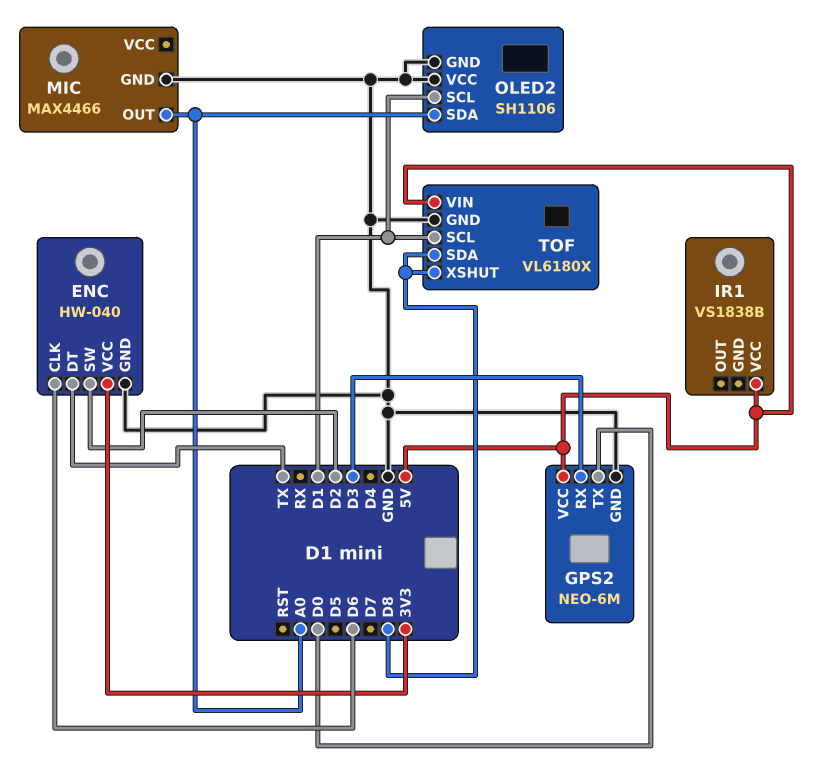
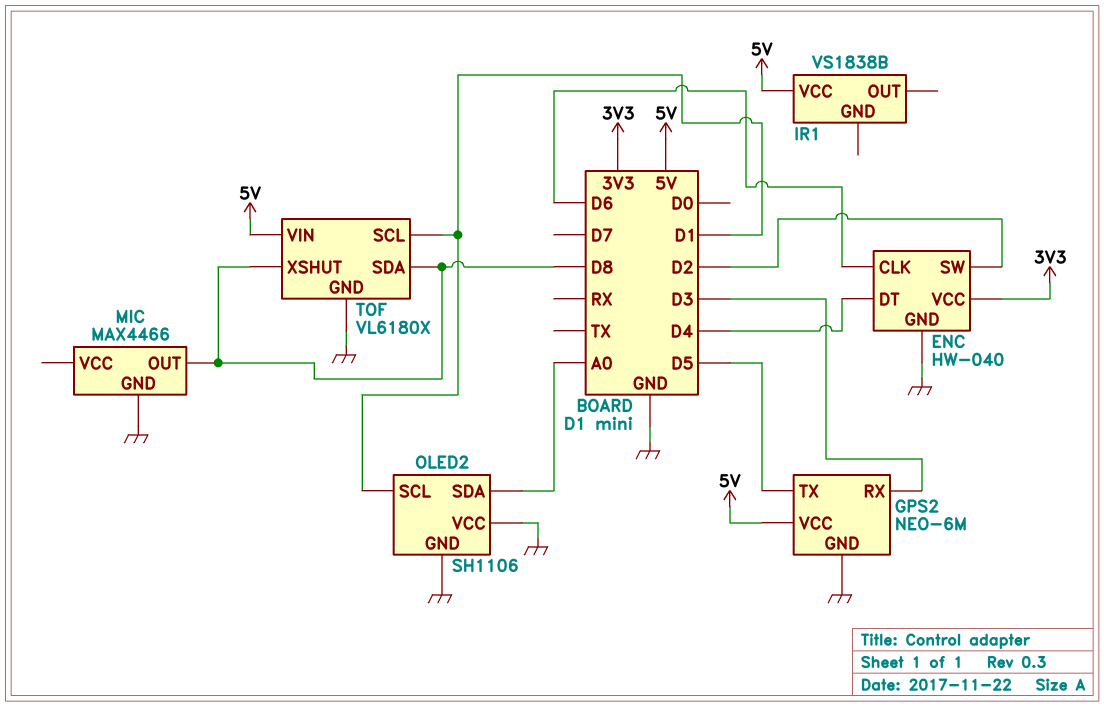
ENC pin DT: TX -> D4
GPS2 pin TX: D0 -> D5
MIC pin OUT: A0 -> D8

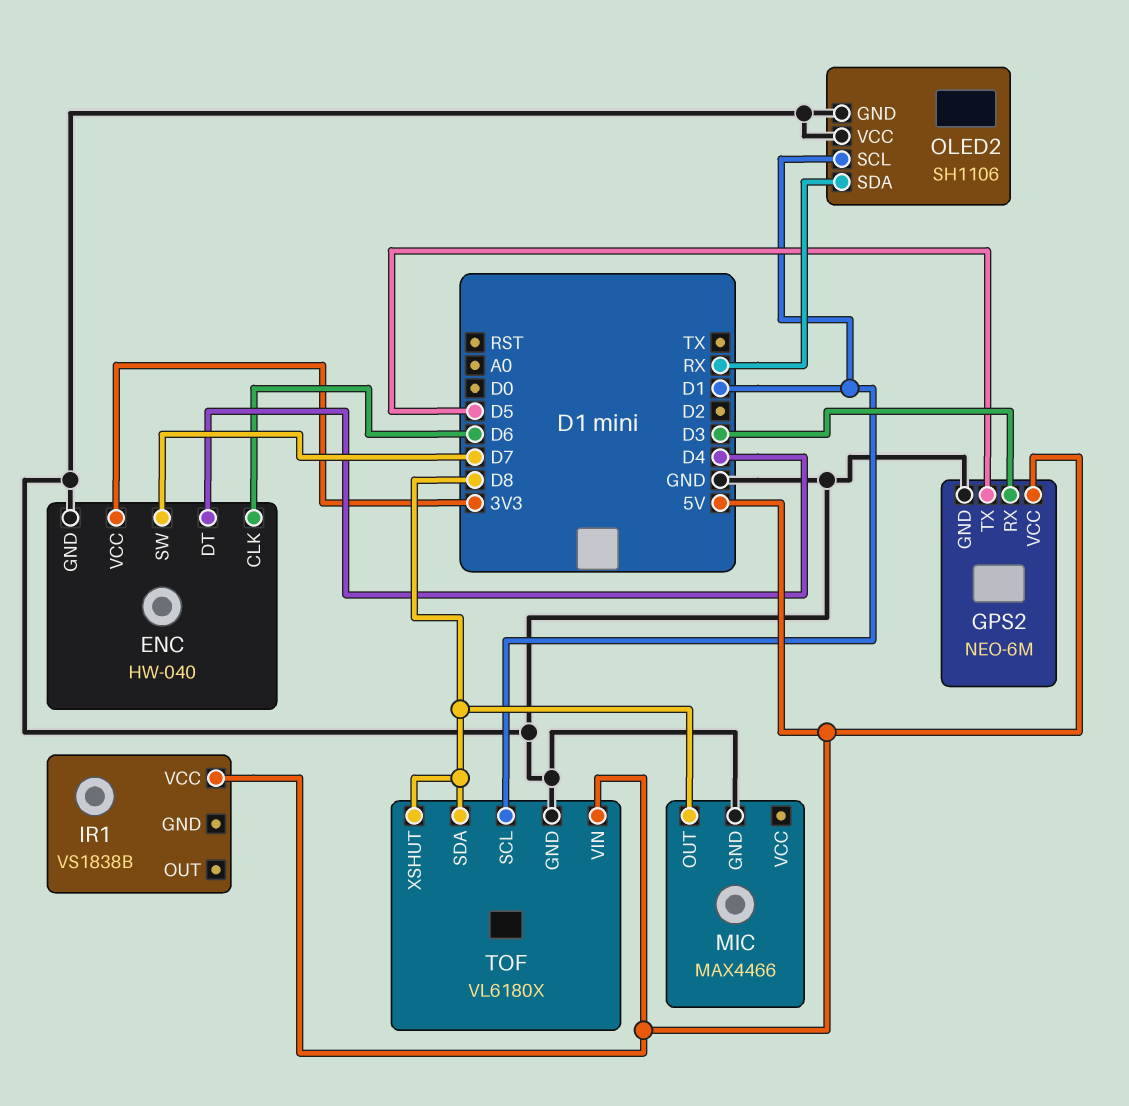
ENC pin SW: D2 -> D7
OLED2 pin SDA: A0 -> RX

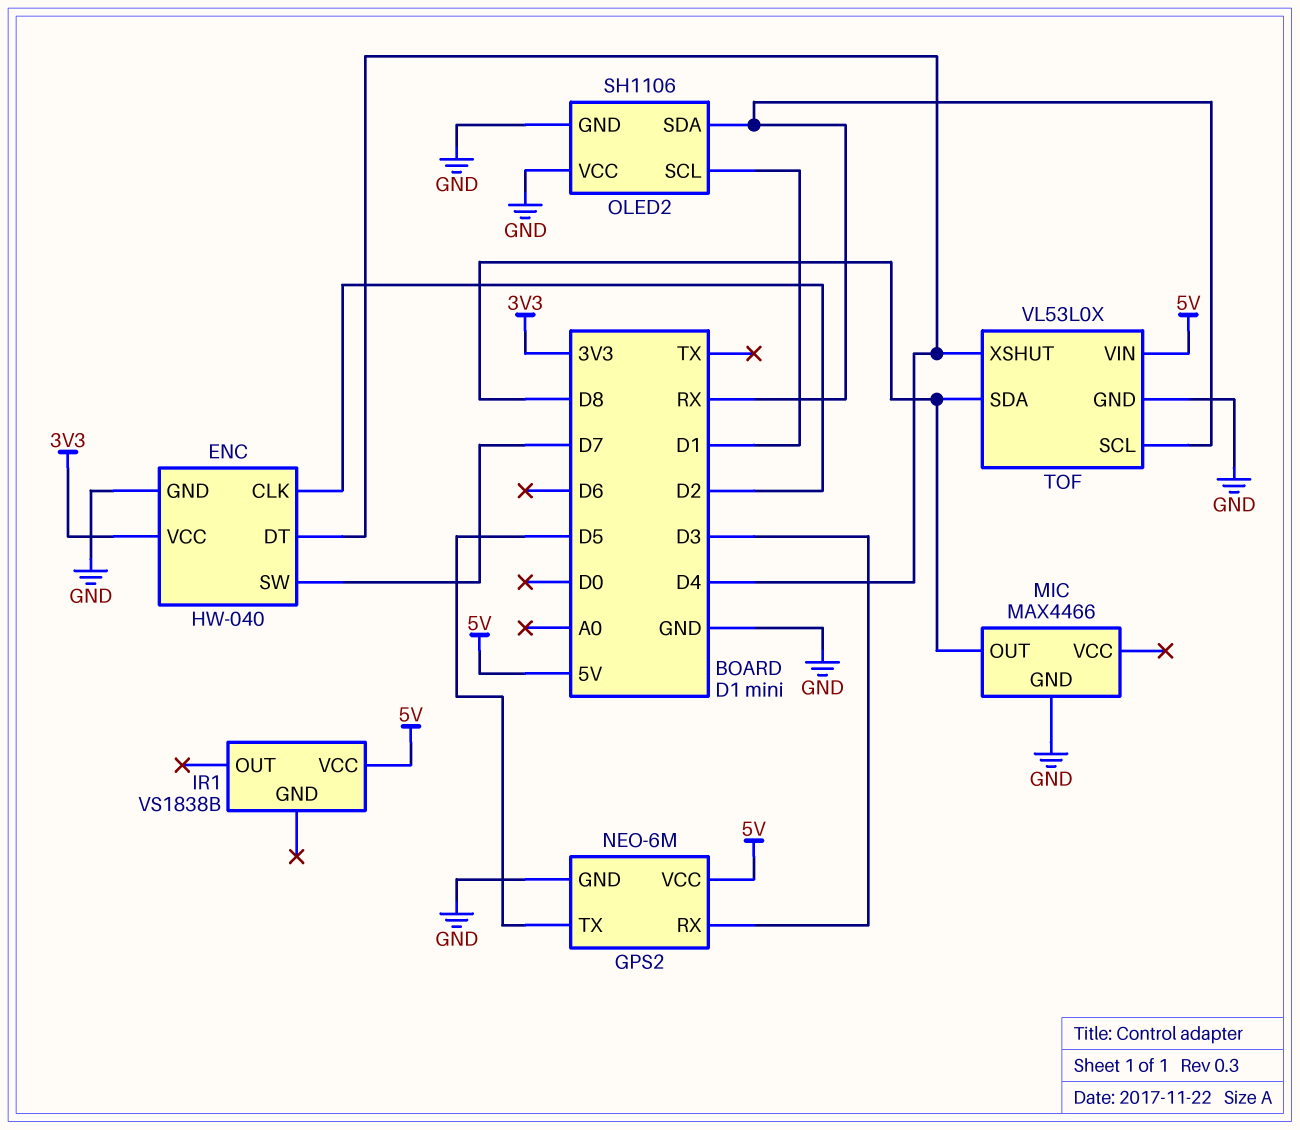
ENC pin CLK: D6 -> D2
TOF: VL6180X -> VL53L0X
TOF pin SCL: D1 -> RX
TOF pin XSHUT: D8 -> D4

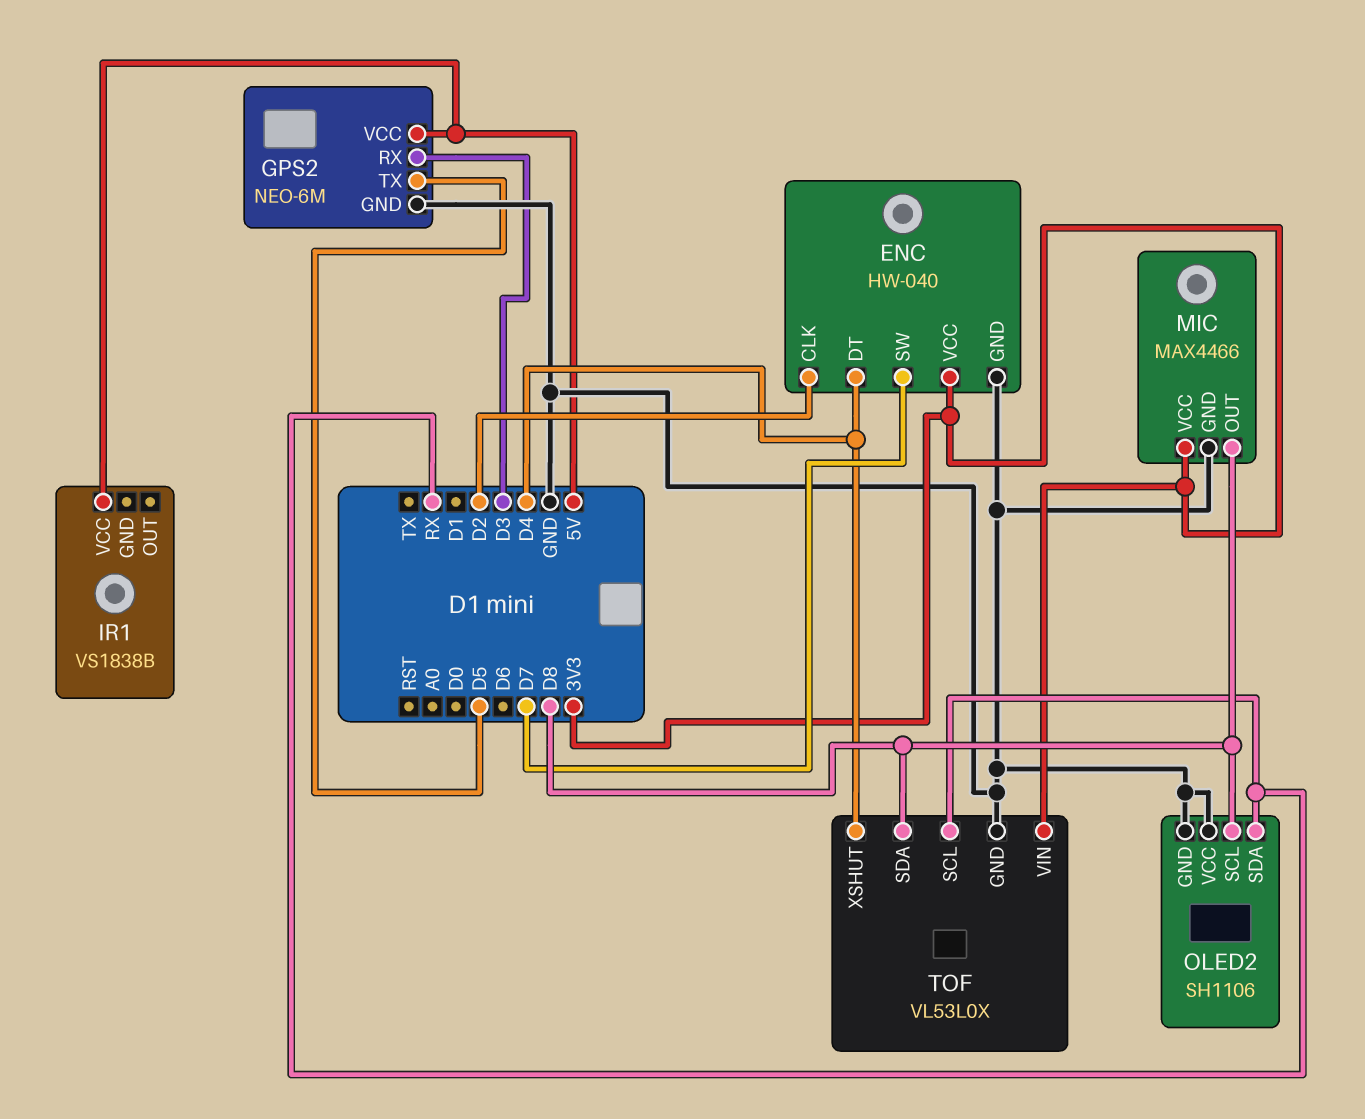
MIC pin VCC: none -> 3V3
OLED2 pin SCL: D1 -> D8
TOF pin VIN: 5V -> 3V3

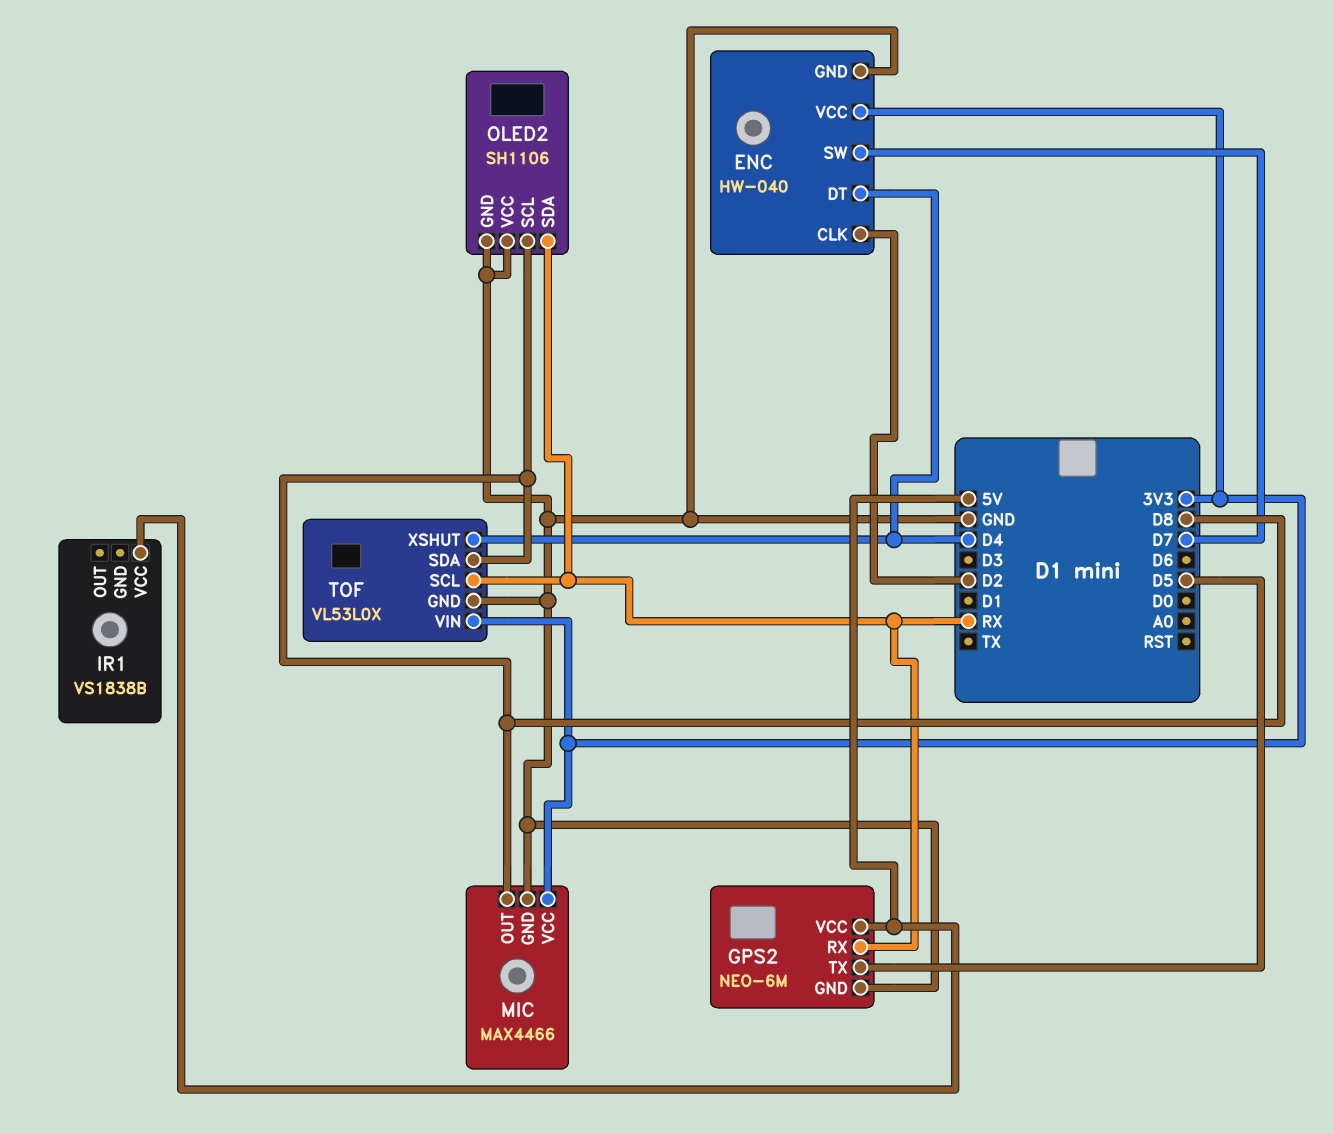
GPS2 pin RX: D3 -> RX

